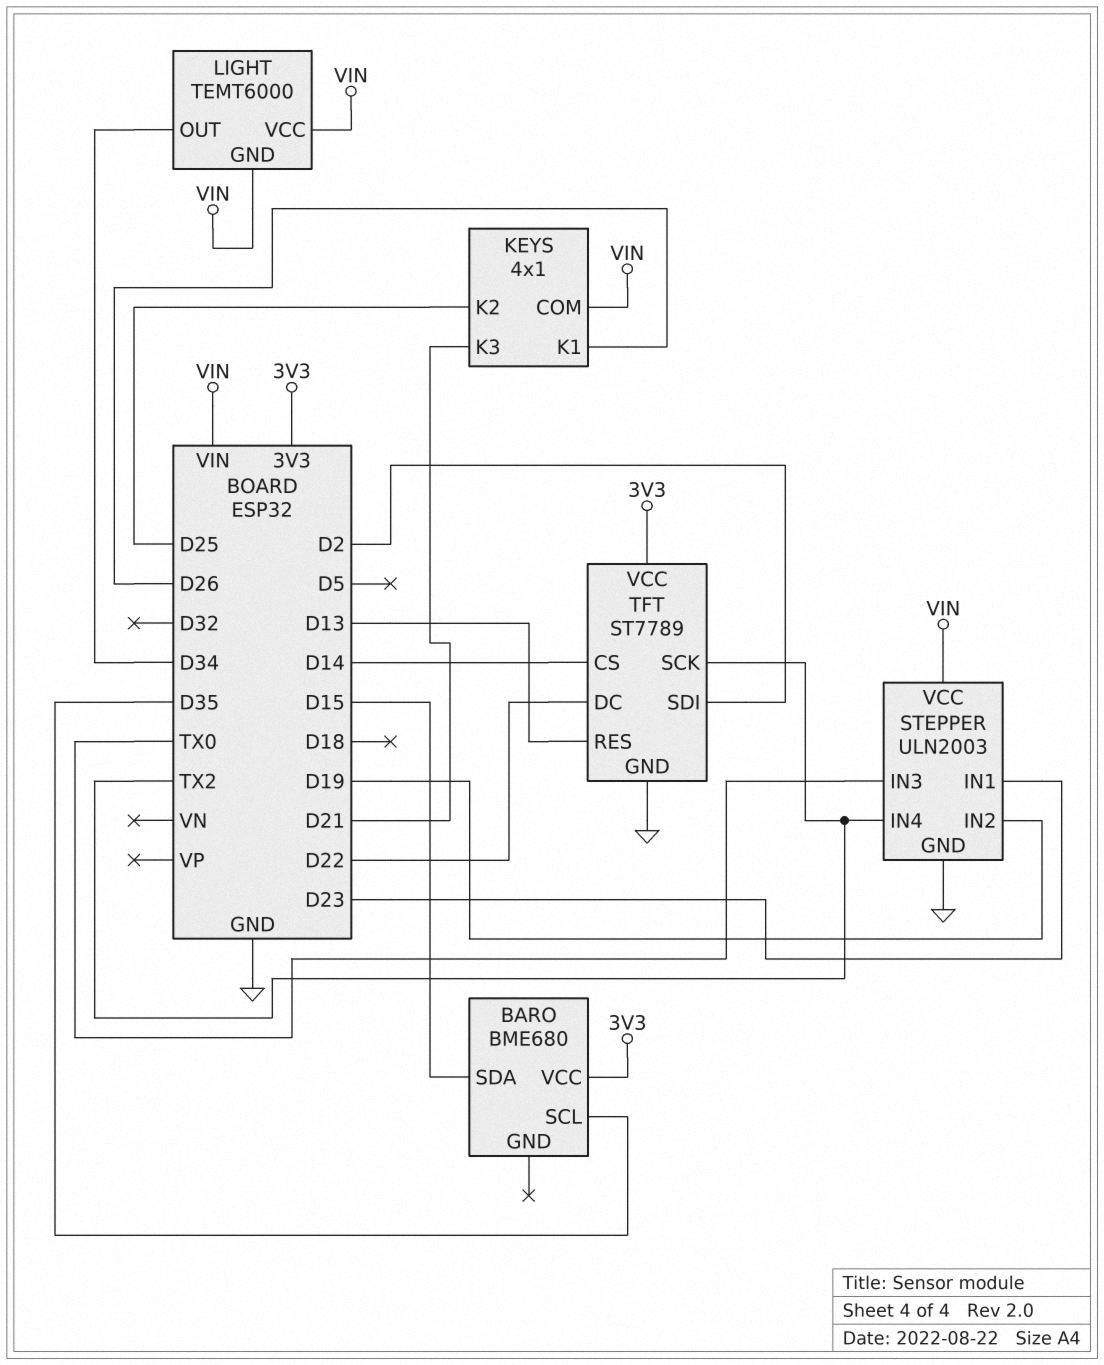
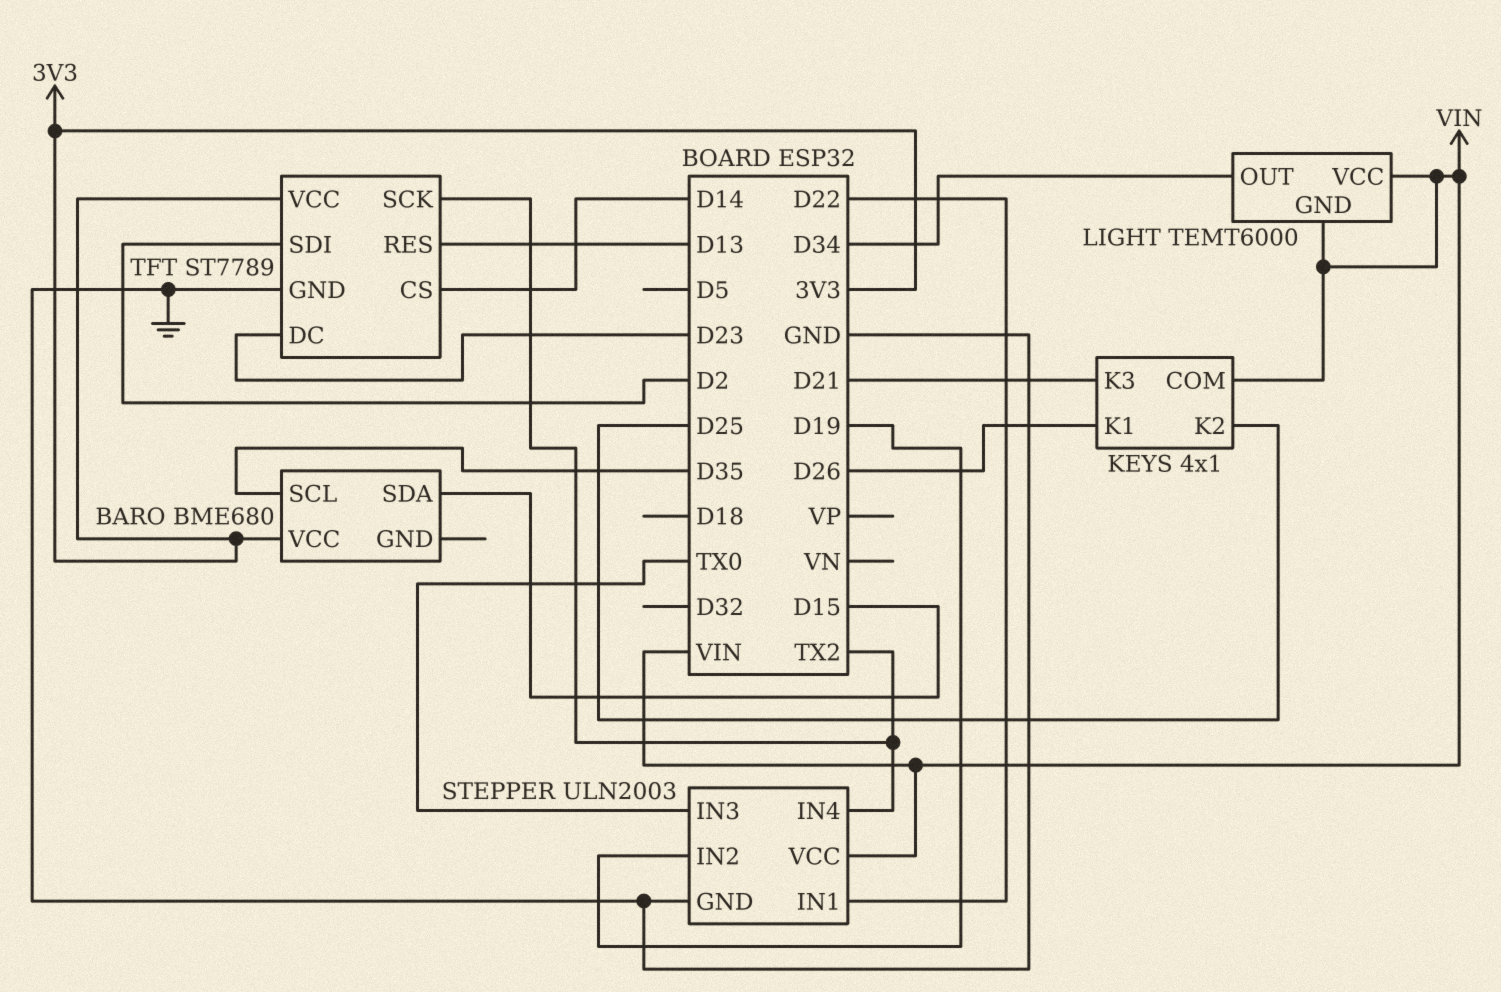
STEPPER pin IN1: D23 -> D22
TFT pin DC: D22 -> D23

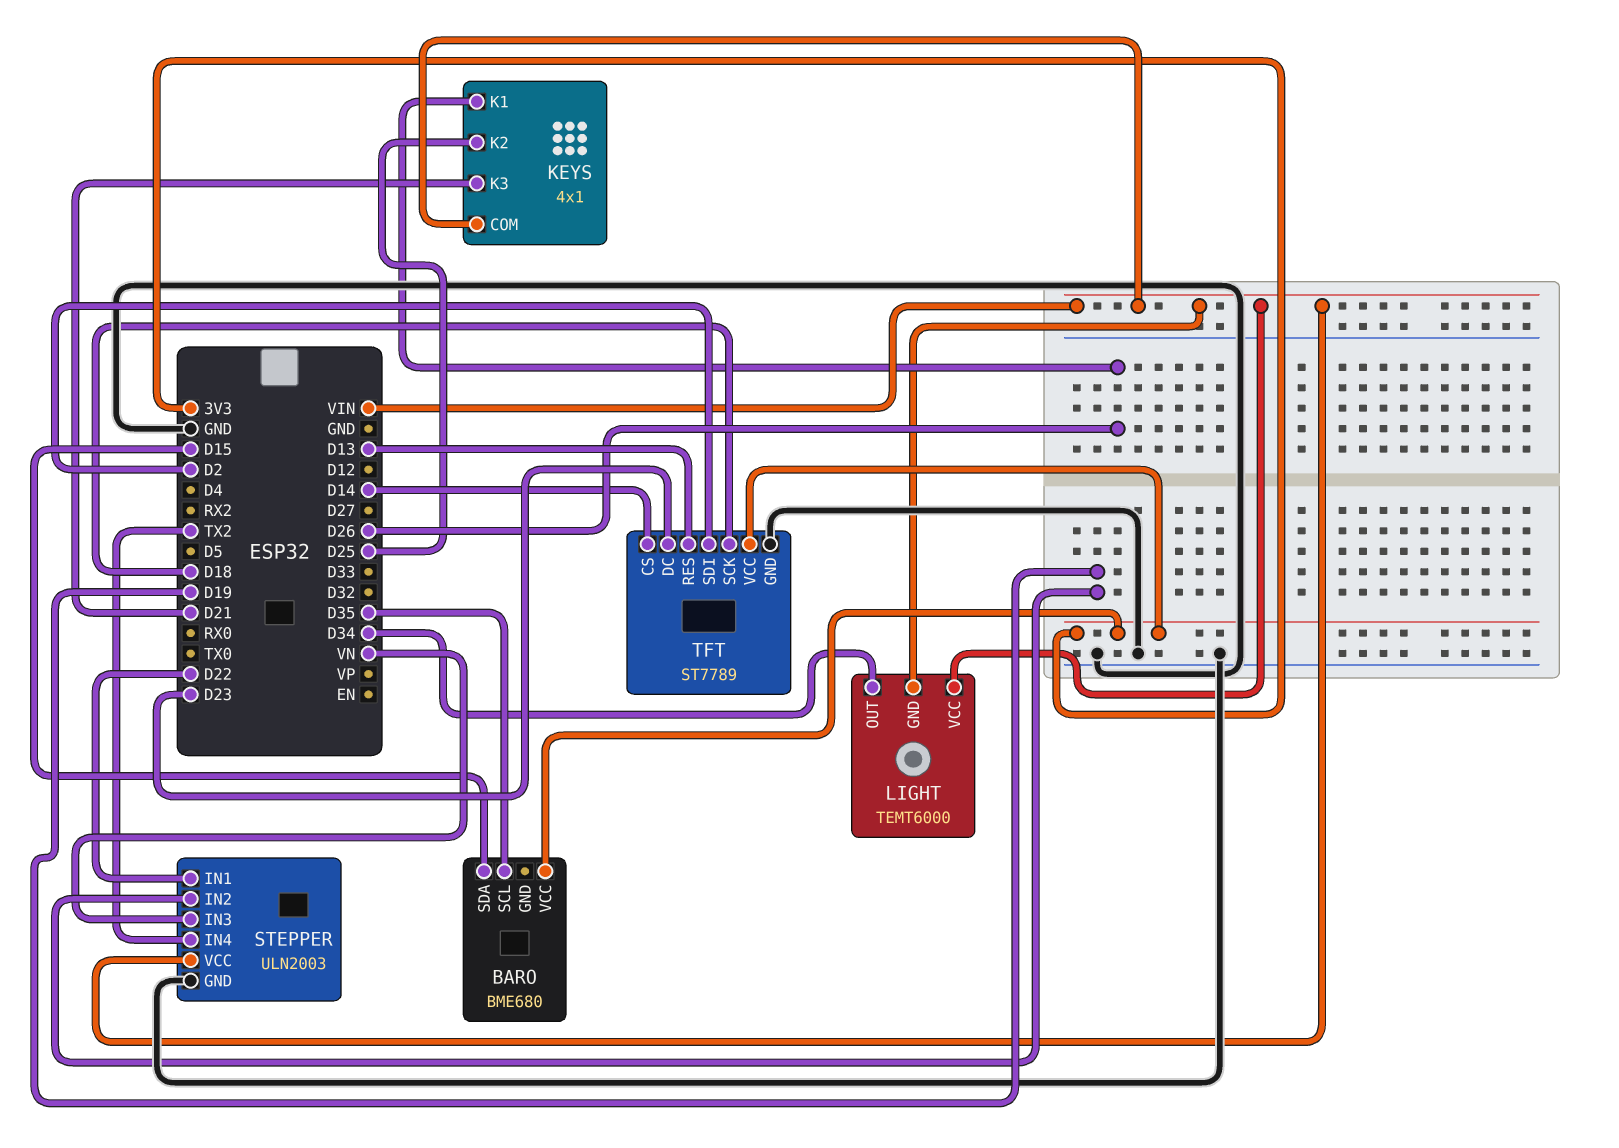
STEPPER pin IN3: TX0 -> VN
TFT pin SCK: TX2 -> D18

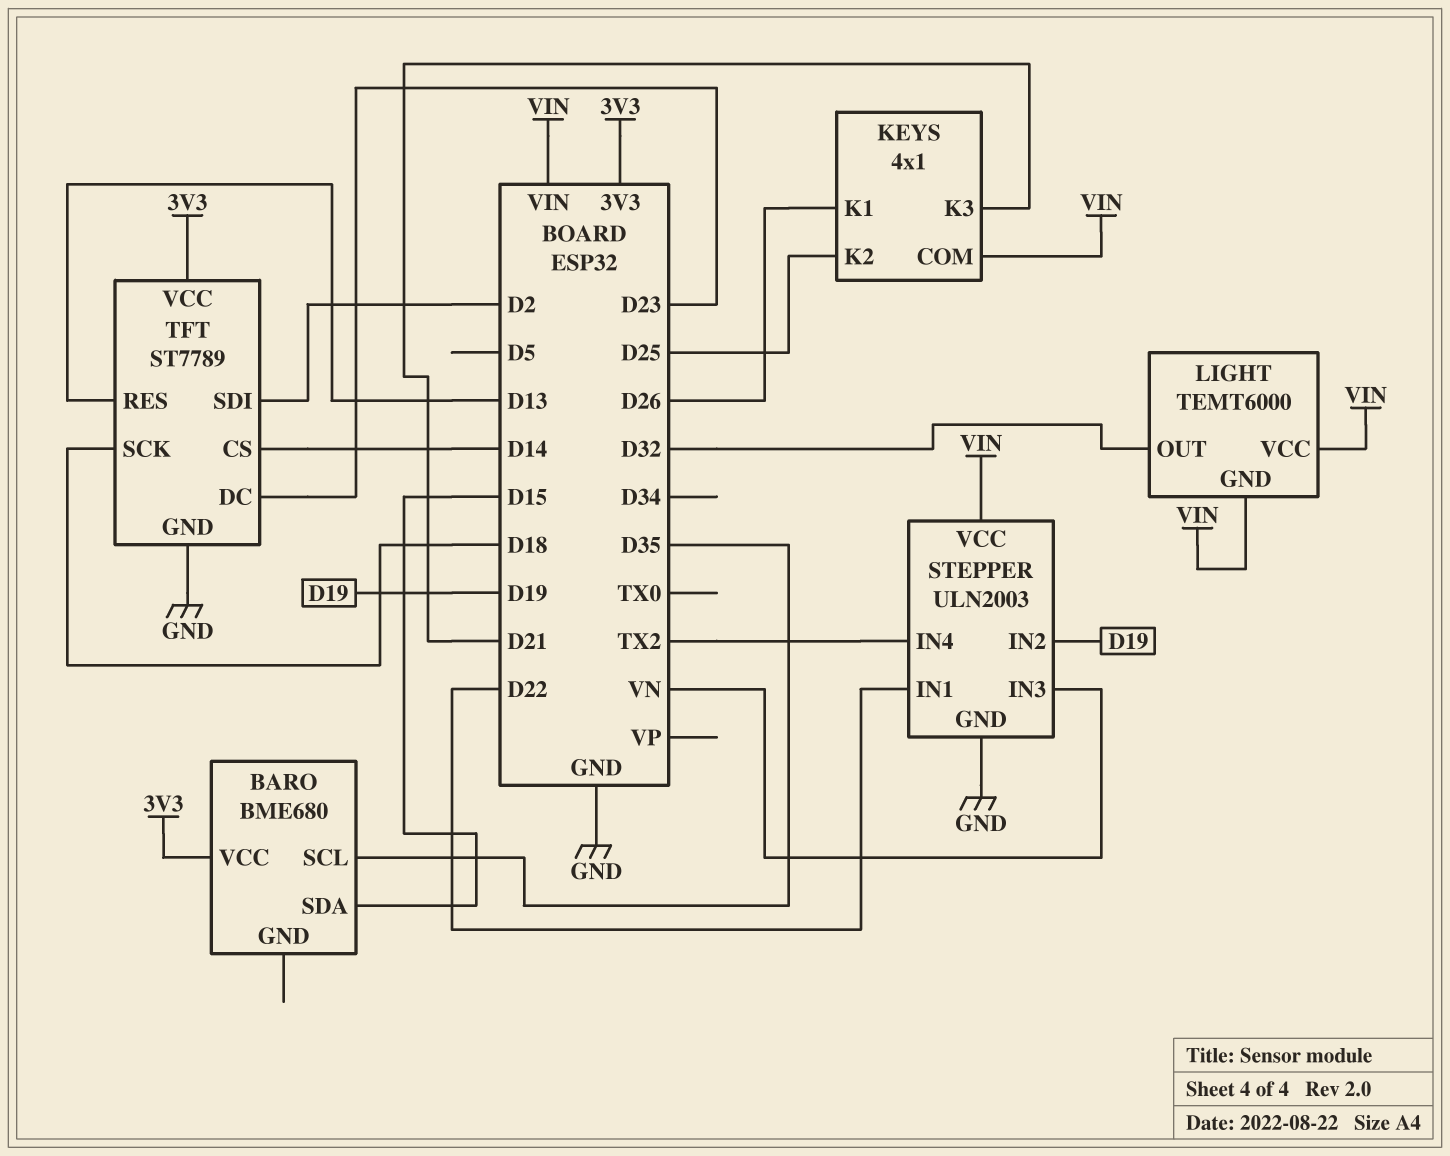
LIGHT pin OUT: D34 -> D32

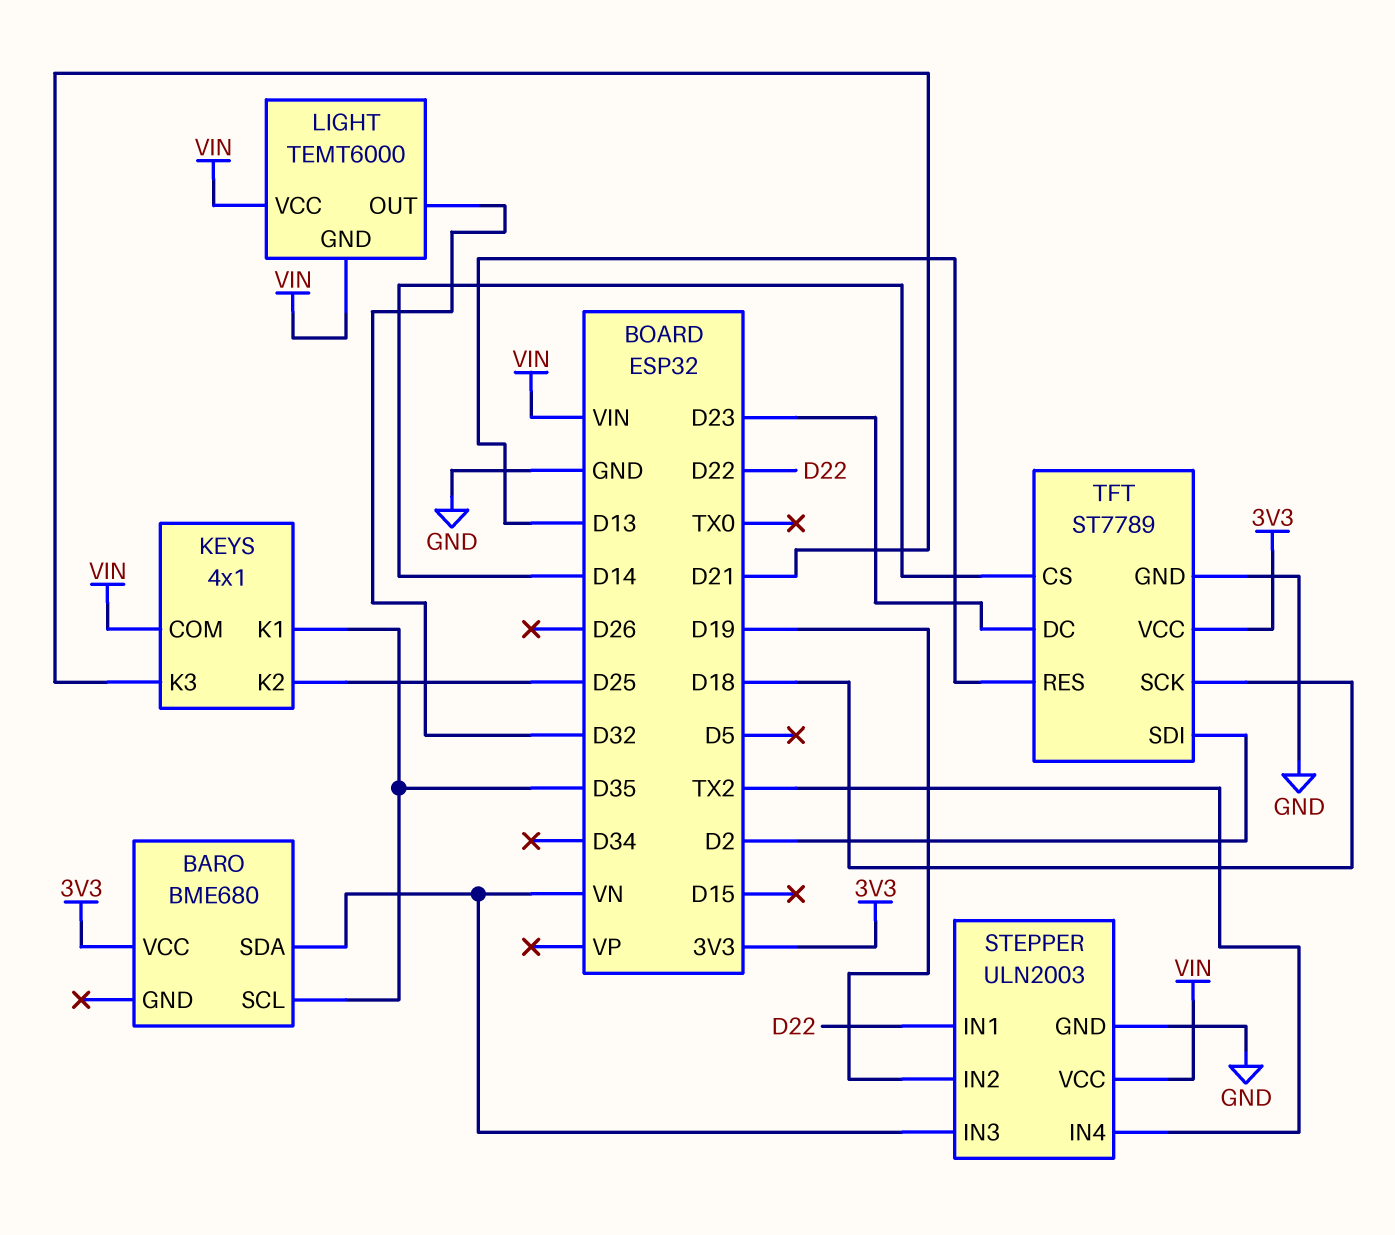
BARO pin SDA: D15 -> VN
KEYS pin K1: D26 -> D35

